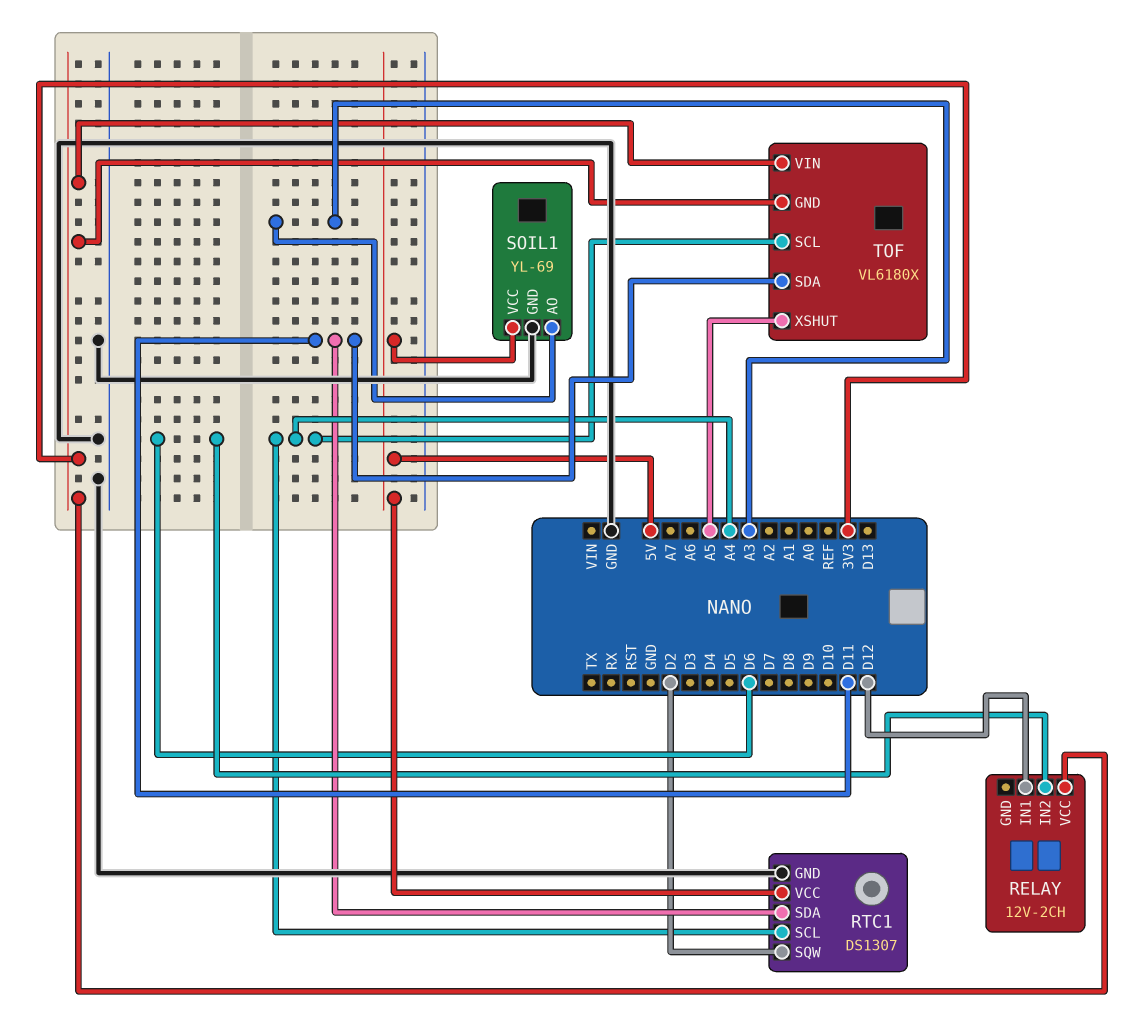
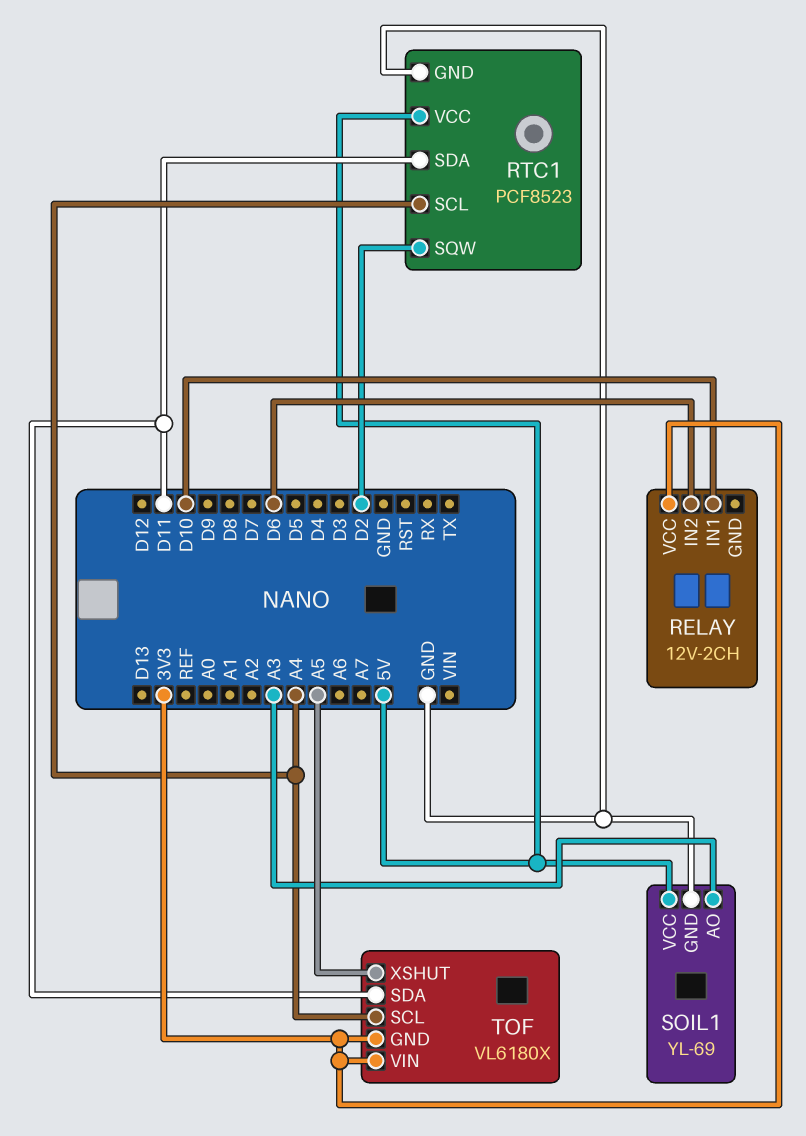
RELAY pin IN1: D12 -> D10
RTC1: DS1307 -> PCF8523

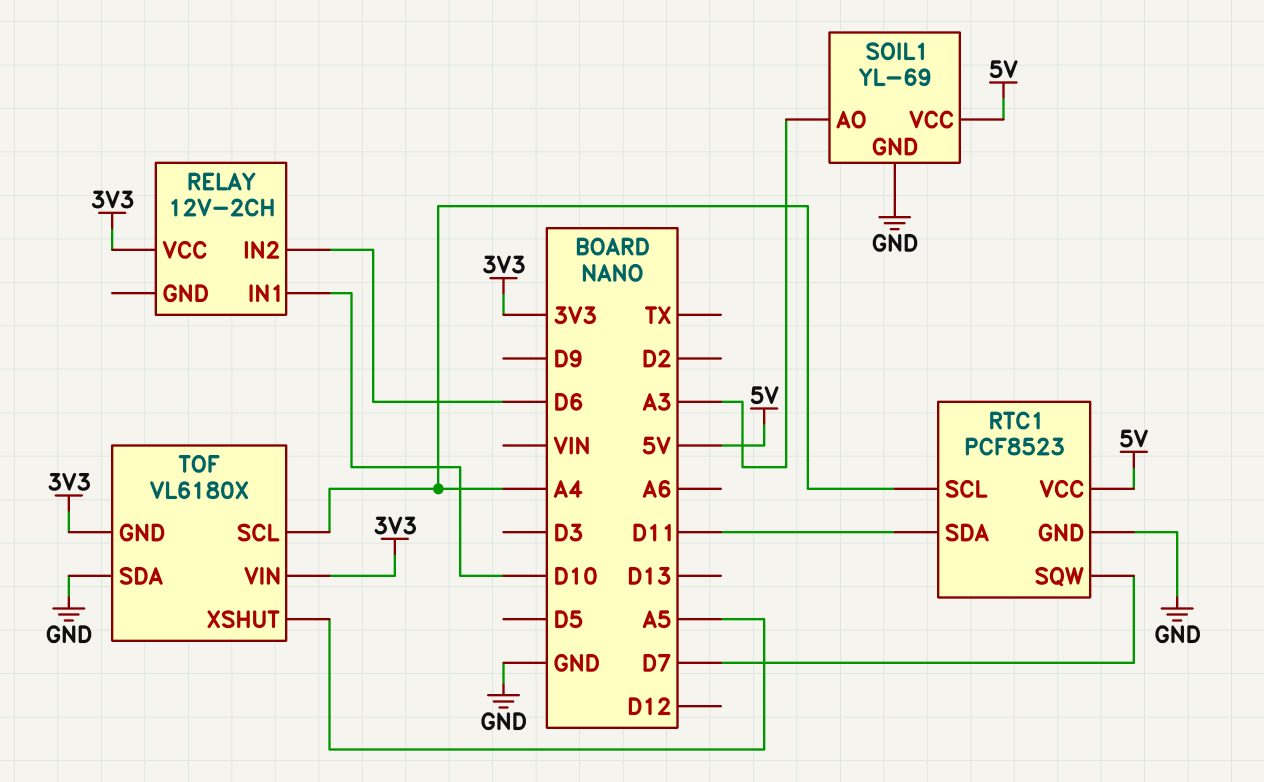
RTC1 pin SQW: D2 -> D7
TOF pin SDA: D11 -> GND

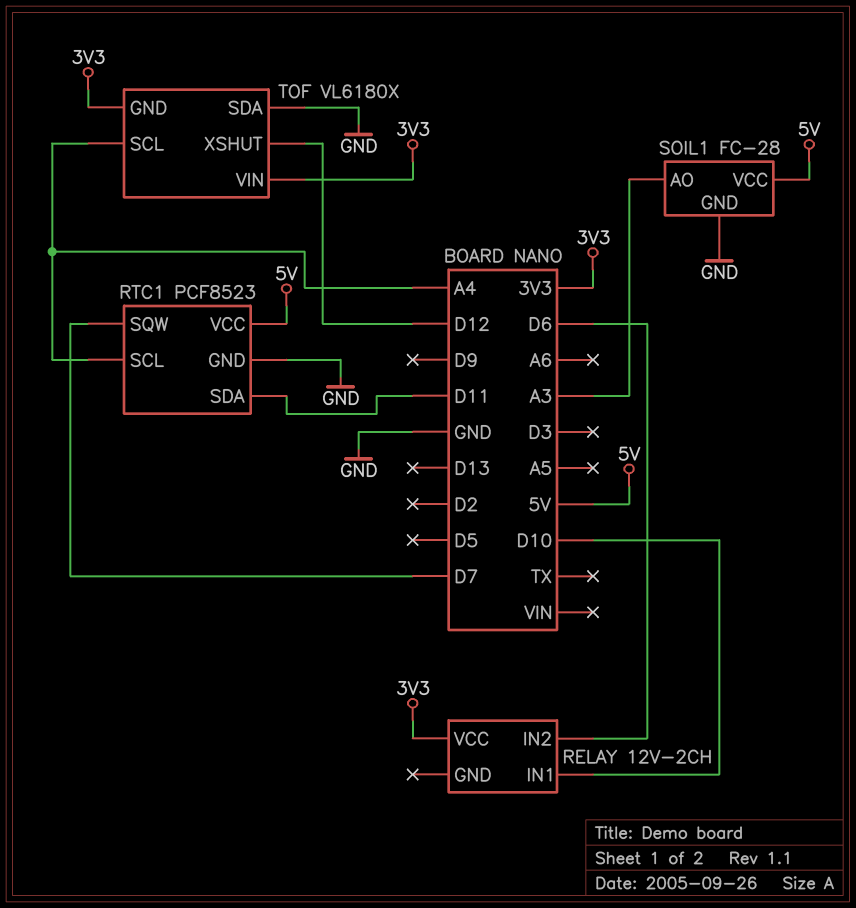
SOIL1: YL-69 -> FC-28
TOF pin XSHUT: A5 -> D12

